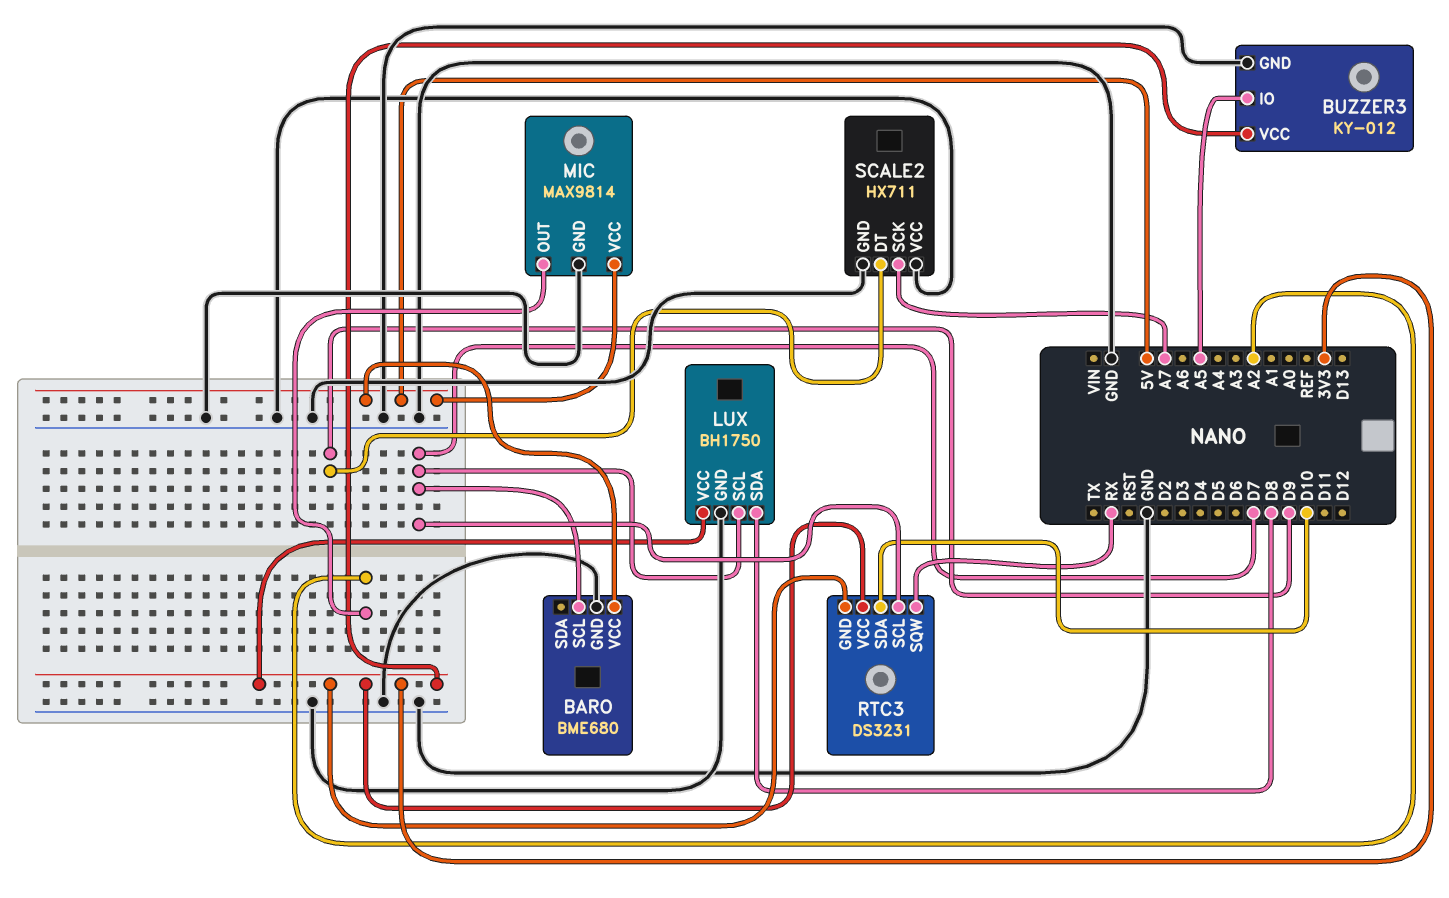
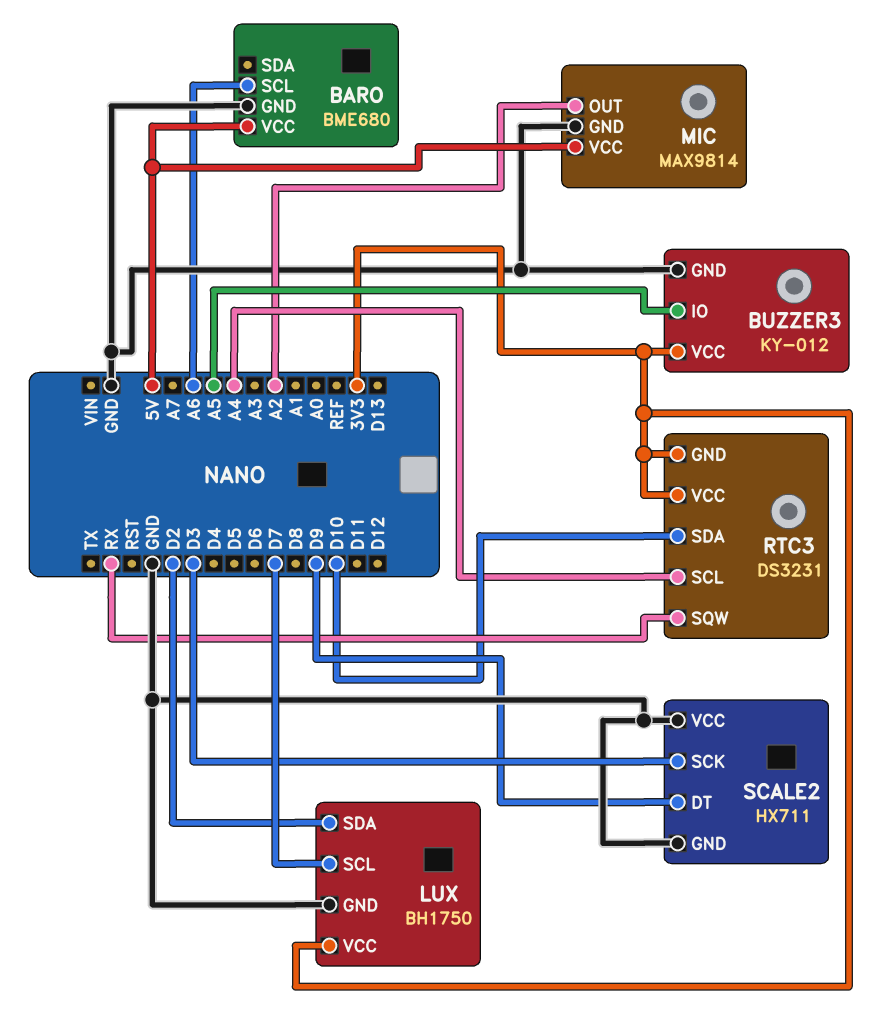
BARO pin SCL: D7 -> A6
LUX pin SDA: D8 -> D2
RTC3 pin SCL: D7 -> A4
SCALE2 pin SCK: A7 -> D3

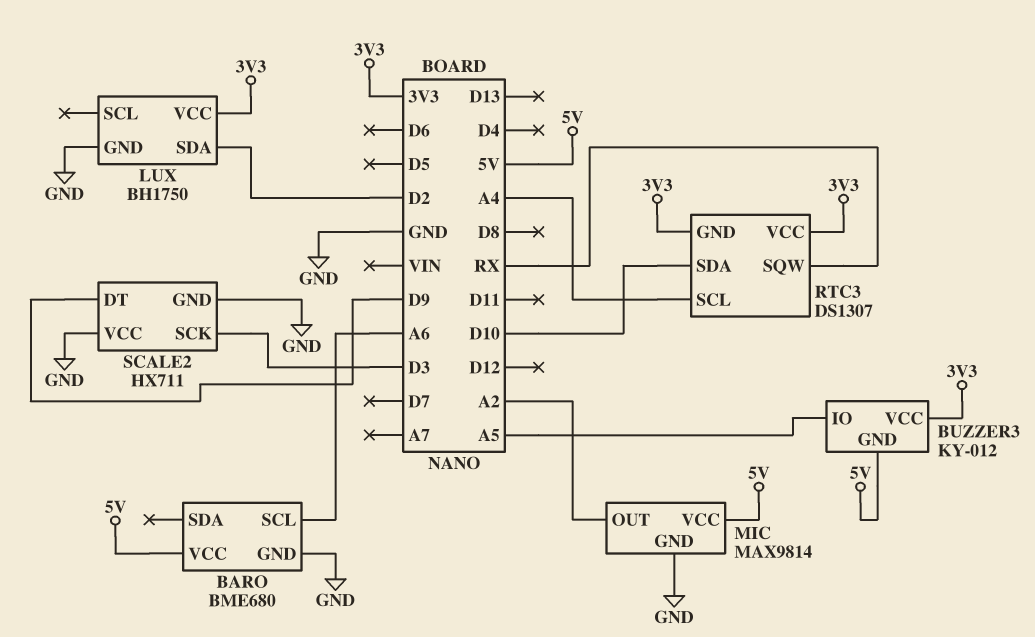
BUZZER3 pin GND: GND -> 5V
LUX pin SCL: D7 -> none
RTC3: DS3231 -> DS1307

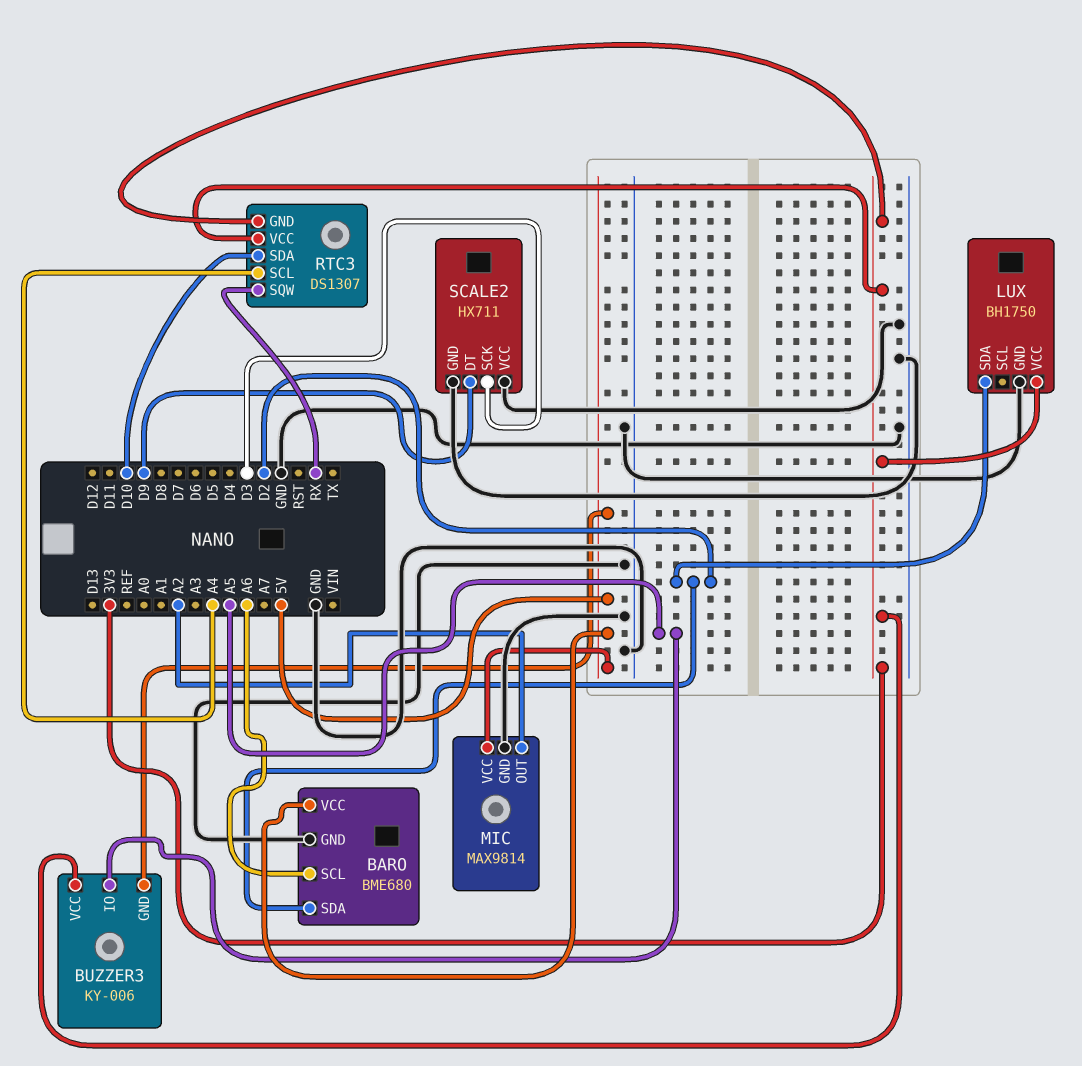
BARO pin SDA: none -> D2
BUZZER3: KY-012 -> KY-006

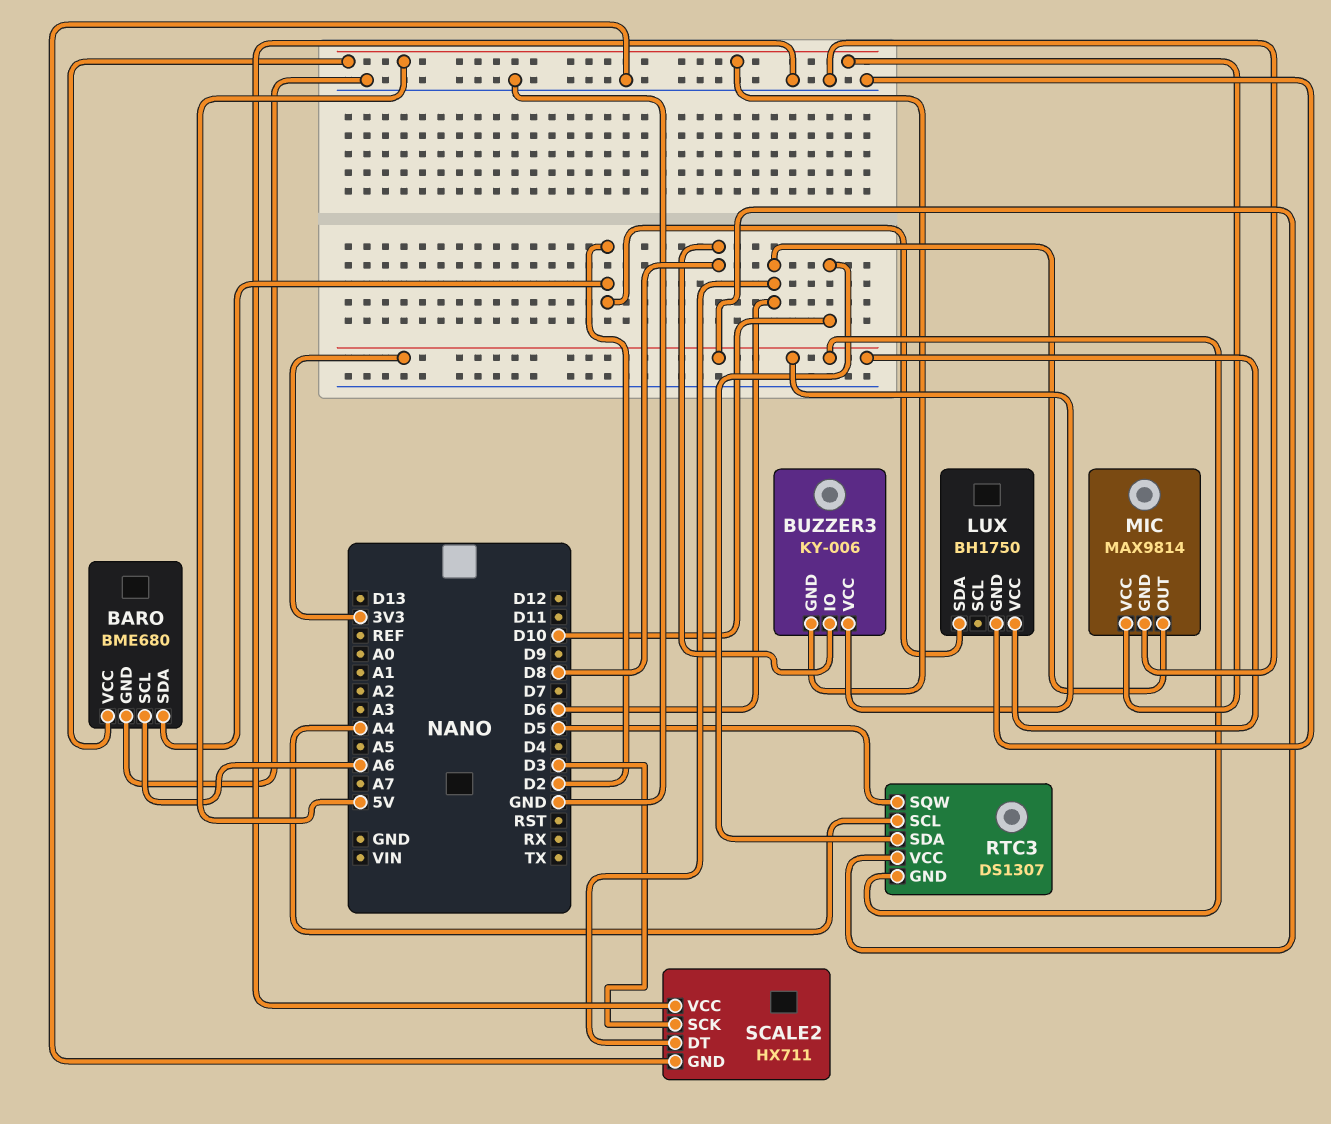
BUZZER3 pin IO: A5 -> D8
MIC pin OUT: A2 -> D6
RTC3 pin SQW: RX -> D5
SCALE2 pin DT: D9 -> D6

